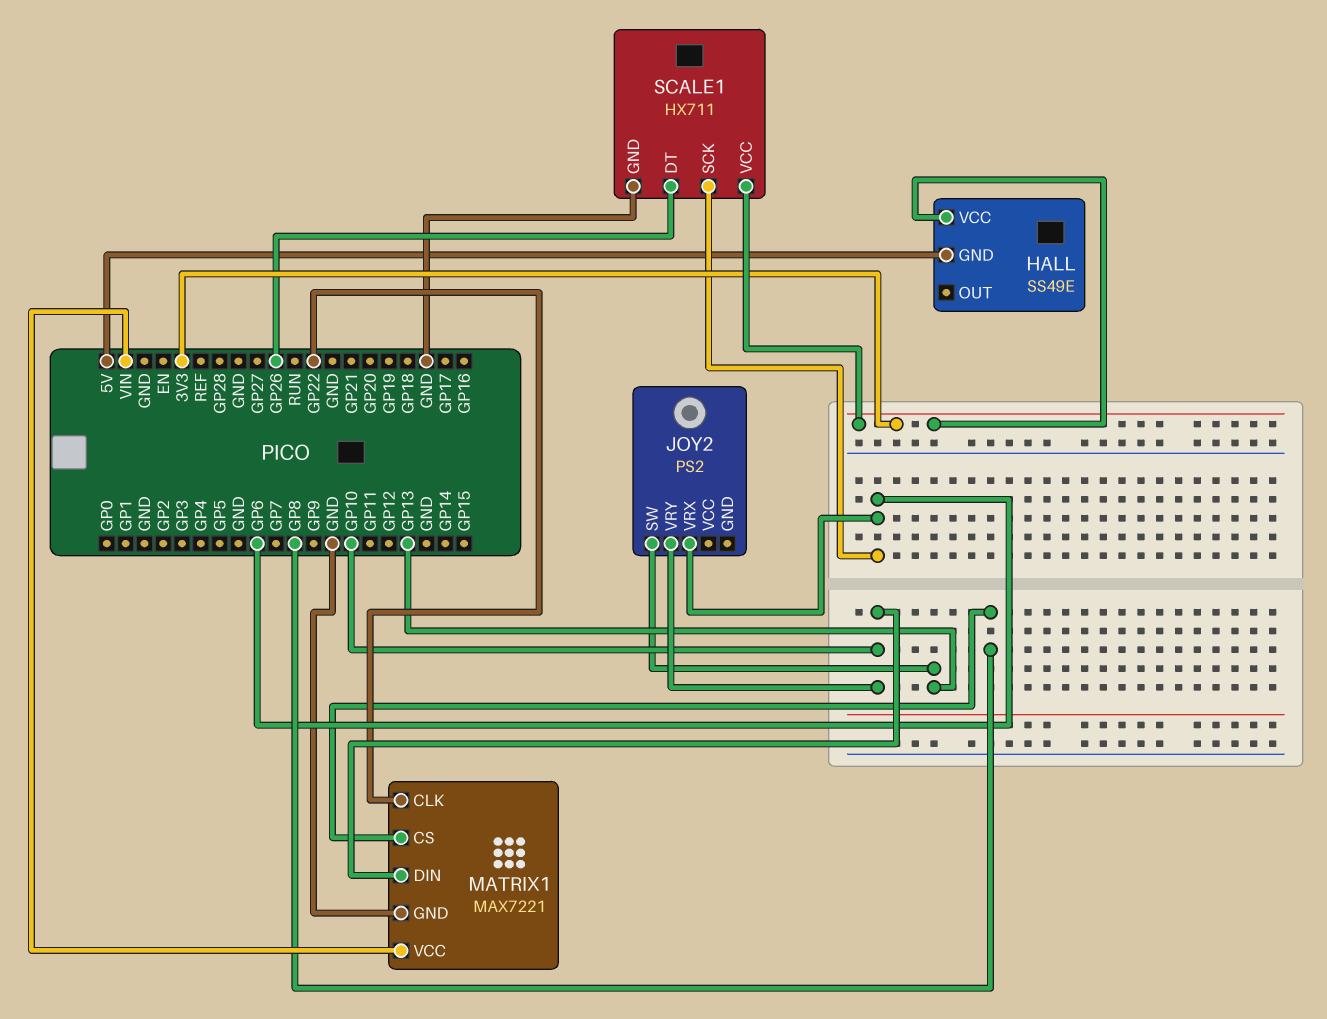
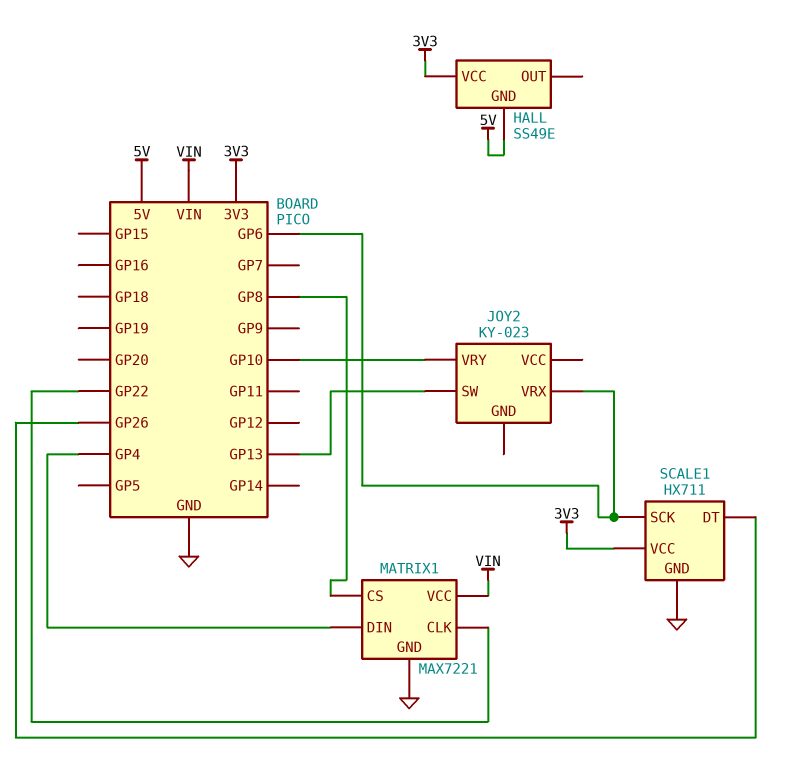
JOY2: PS2 -> KY-023
MATRIX1 pin DIN: GP10 -> GP4

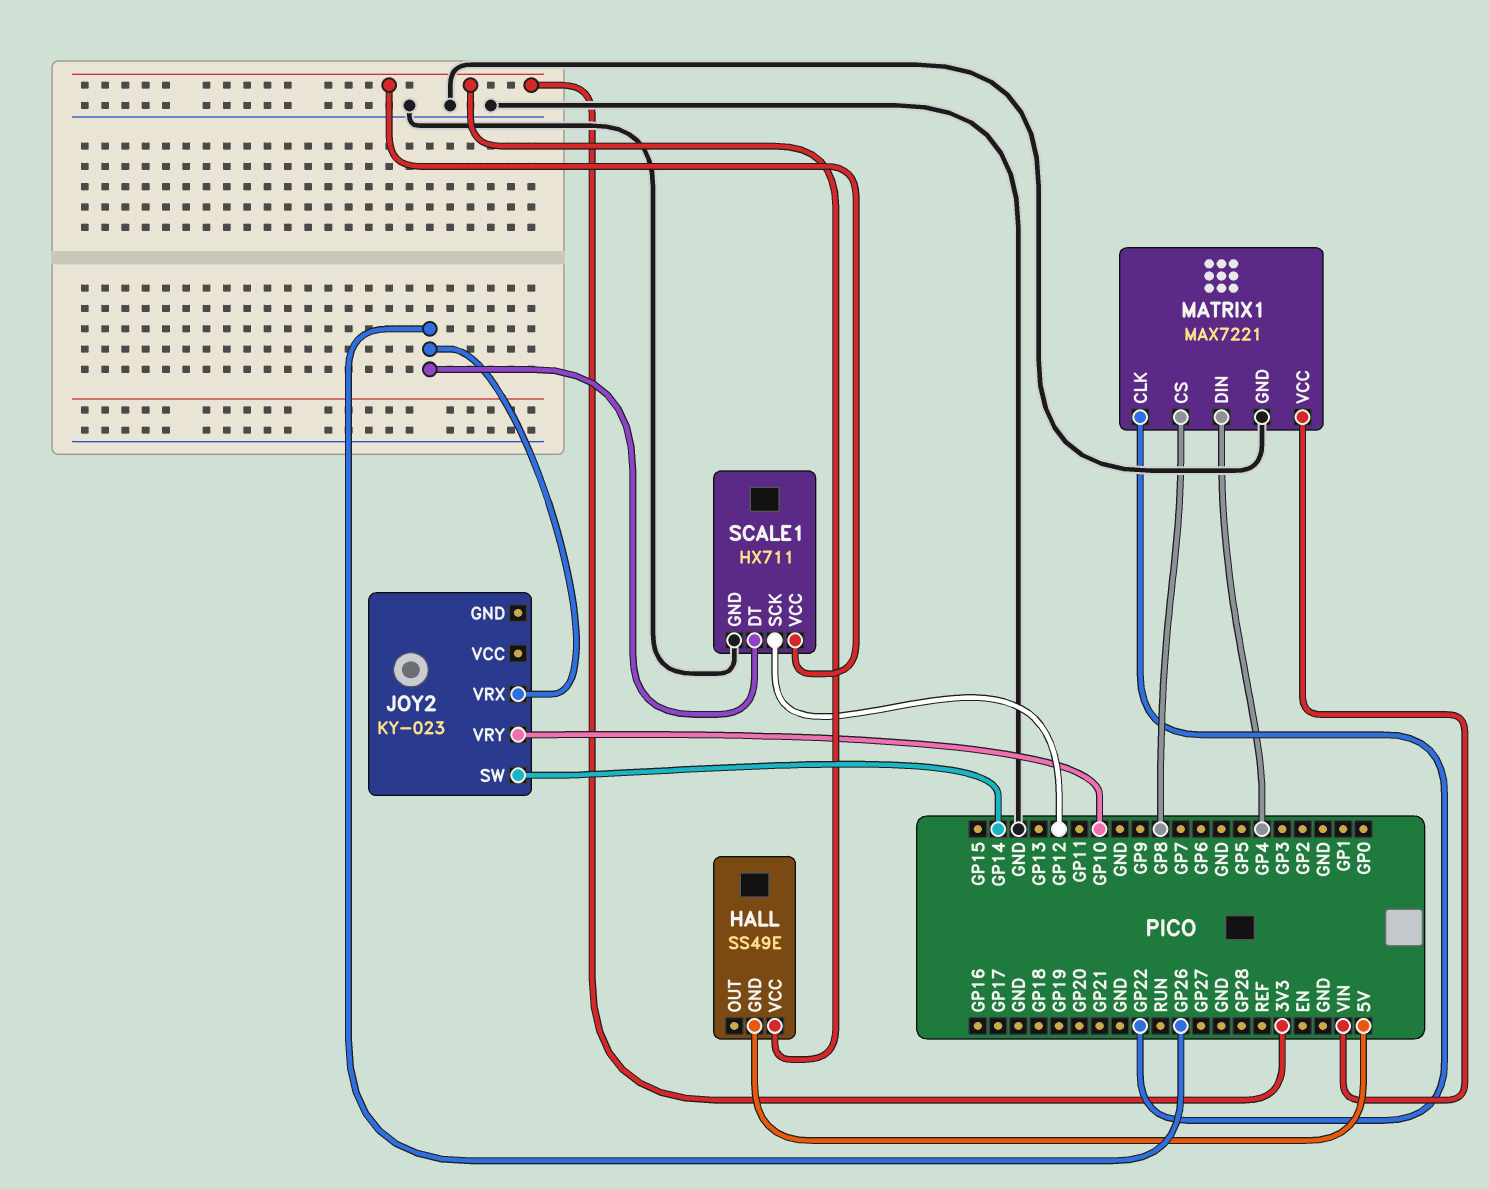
JOY2 pin SW: GP13 -> GP14
JOY2 pin VRX: GP6 -> GP26
SCALE1 pin SCK: GP6 -> GP12

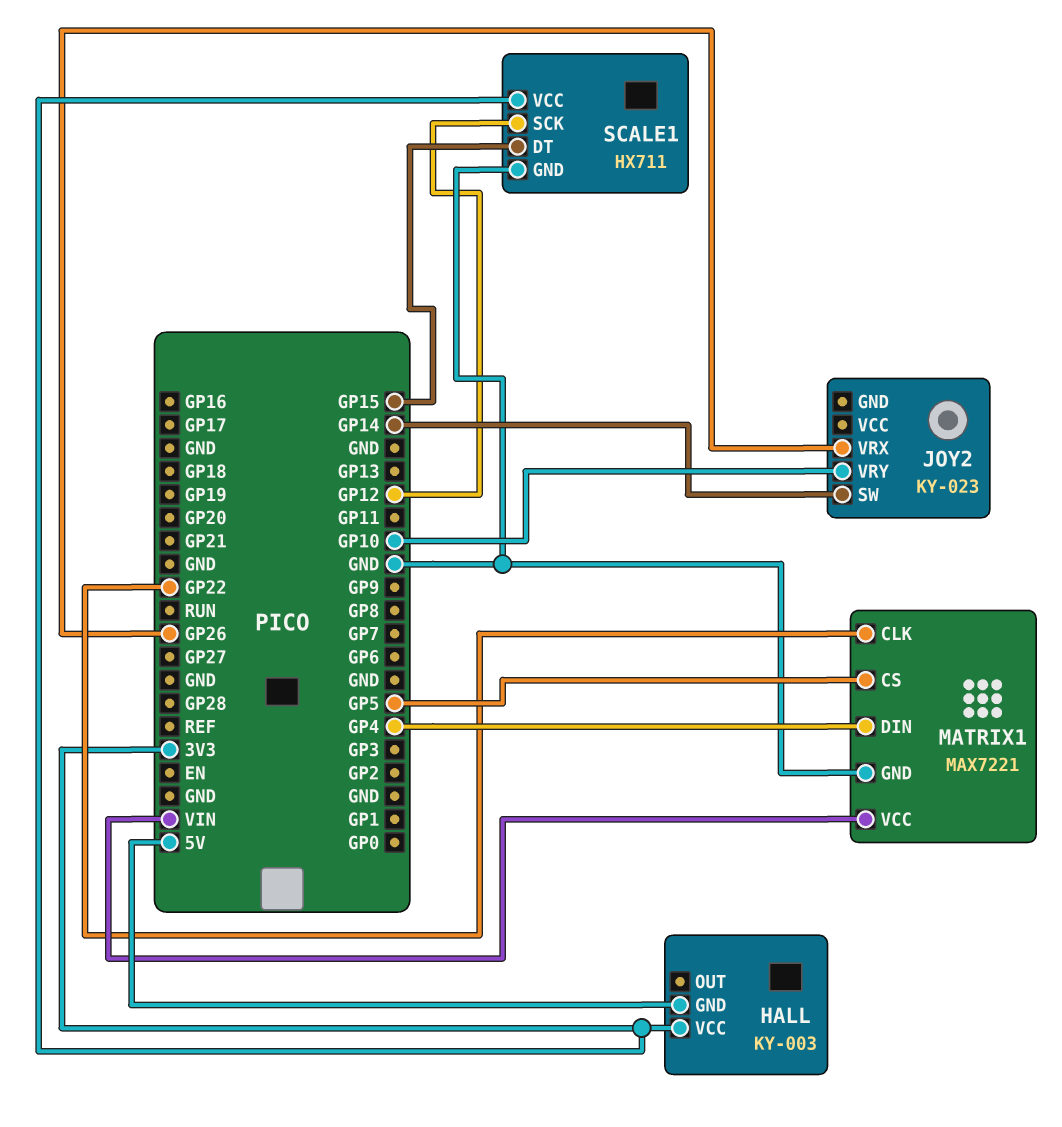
HALL: SS49E -> KY-003
MATRIX1 pin CS: GP8 -> GP5
SCALE1 pin DT: GP26 -> GP15

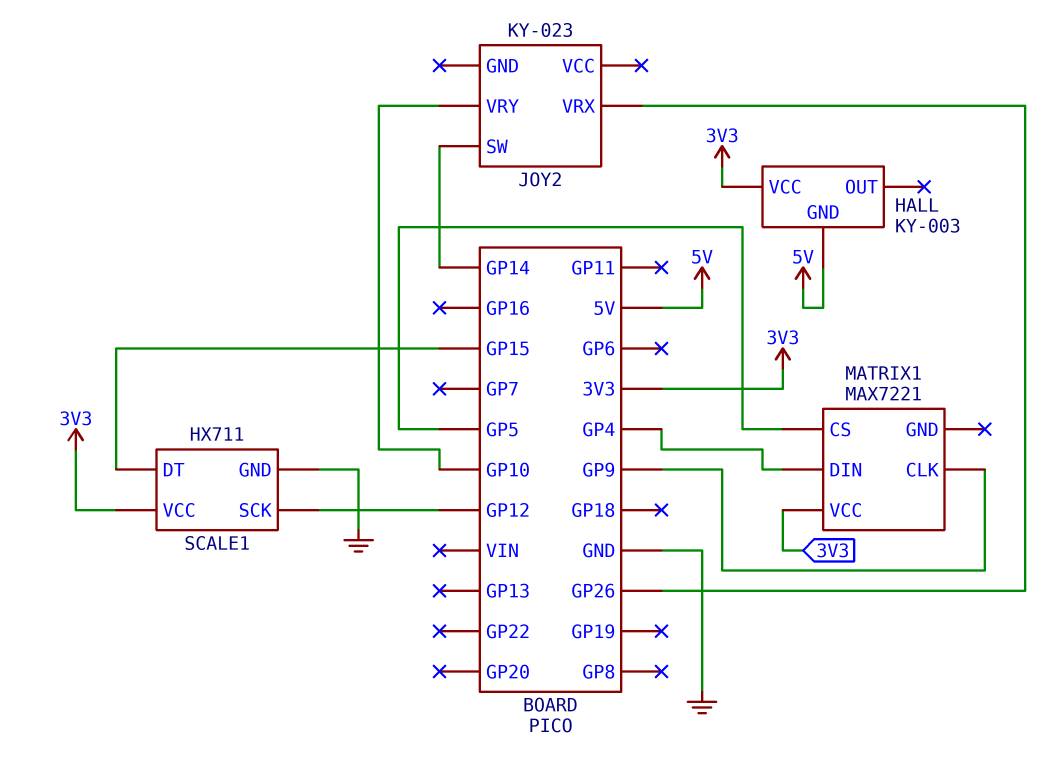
MATRIX1 pin CLK: GP22 -> GP9
MATRIX1 pin GND: GND -> none
MATRIX1 pin VCC: VIN -> 3V3

